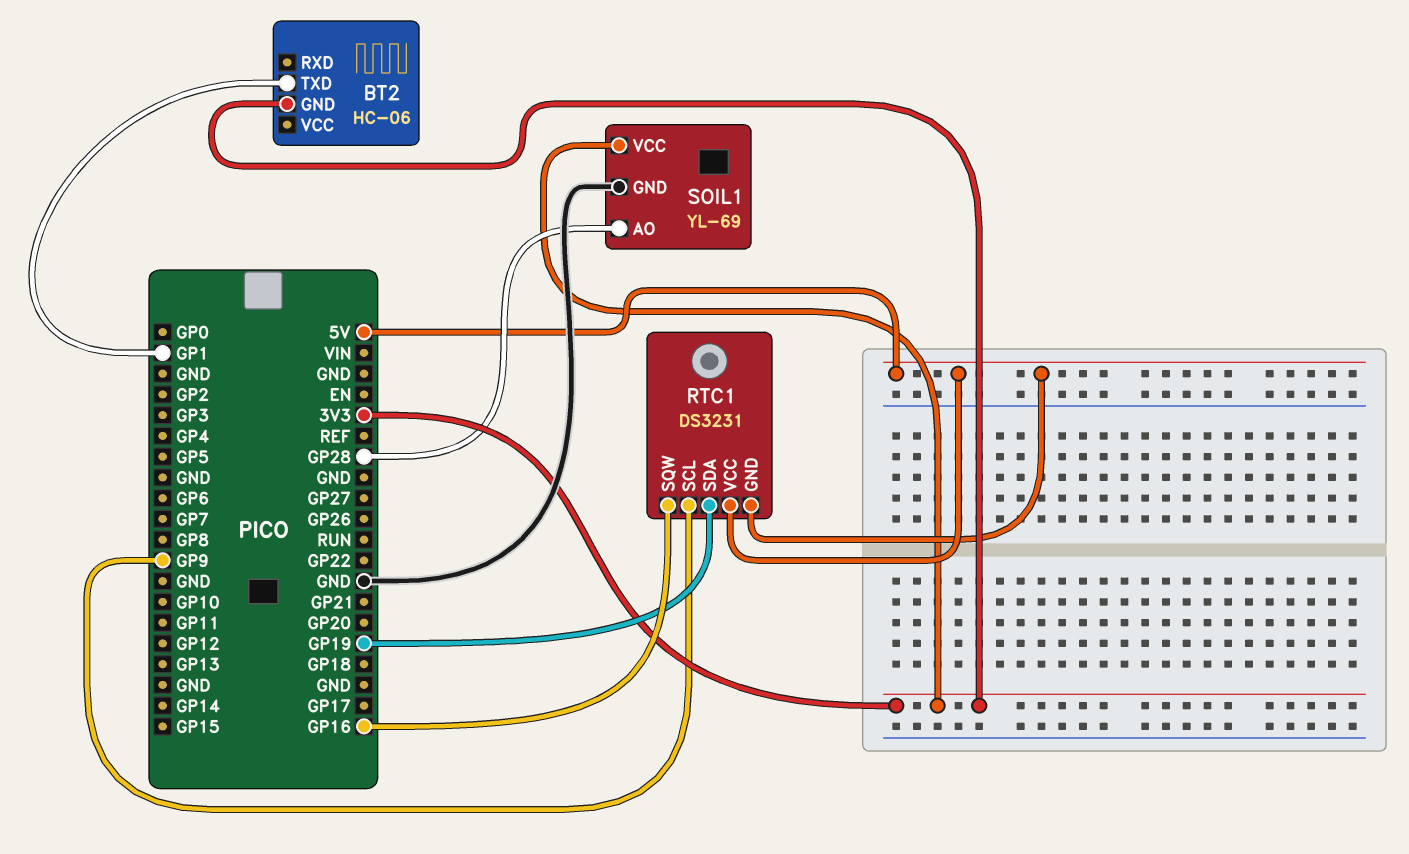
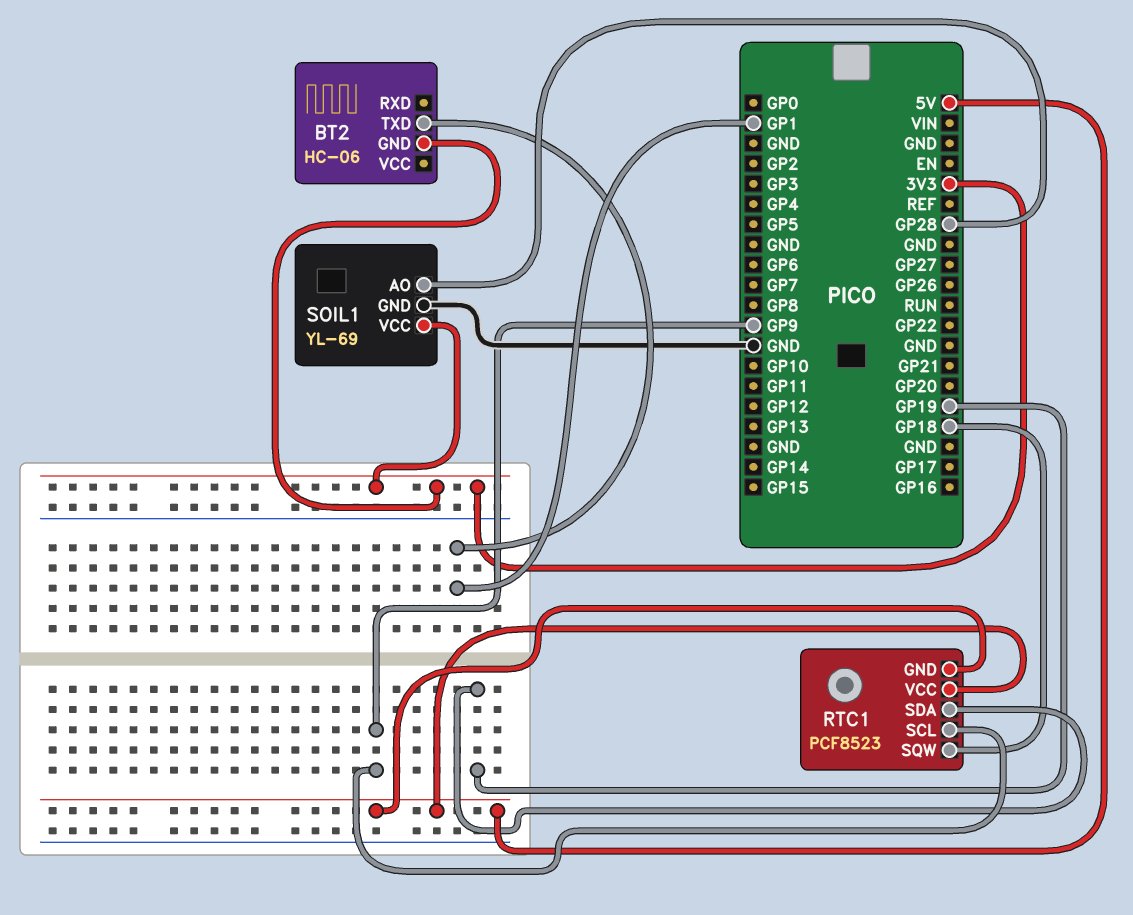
RTC1: DS3231 -> PCF8523
RTC1 pin SQW: GP16 -> GP18

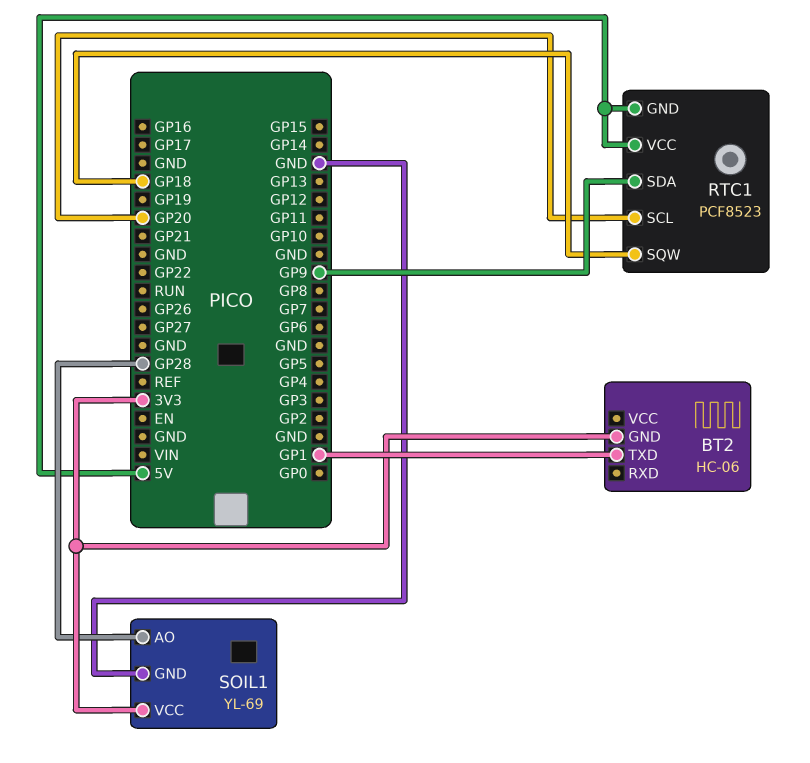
RTC1 pin SCL: GP9 -> GP20
RTC1 pin SDA: GP19 -> GP9

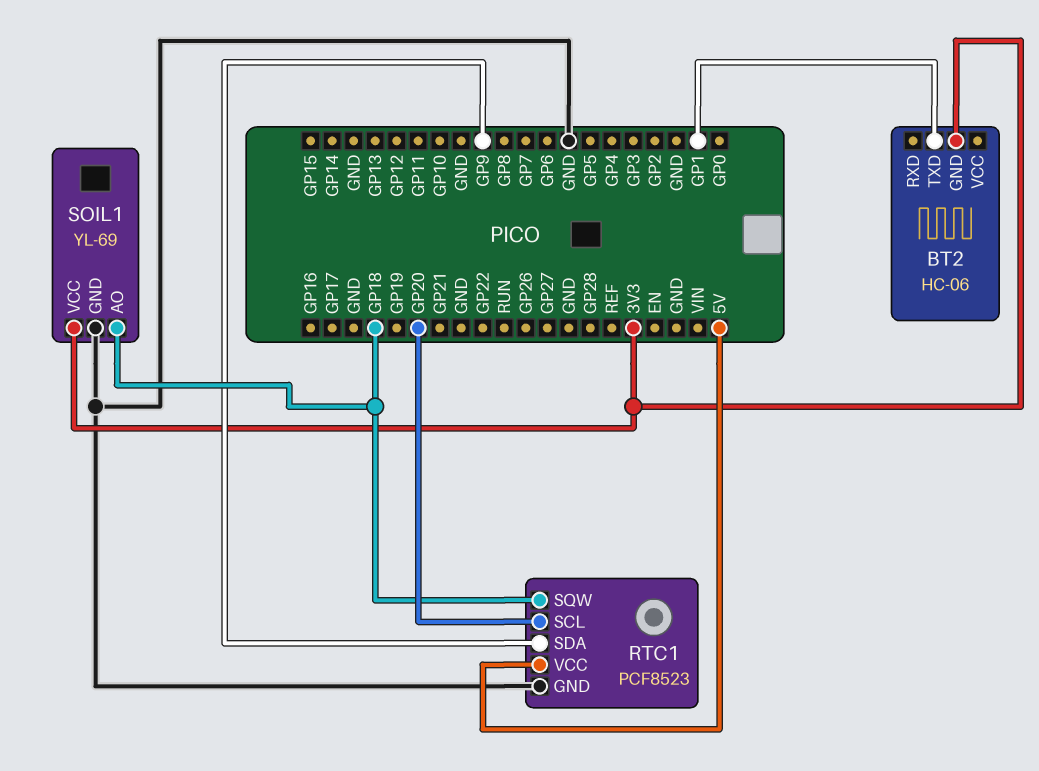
RTC1 pin GND: 5V -> GND
SOIL1 pin AO: GP28 -> GP18

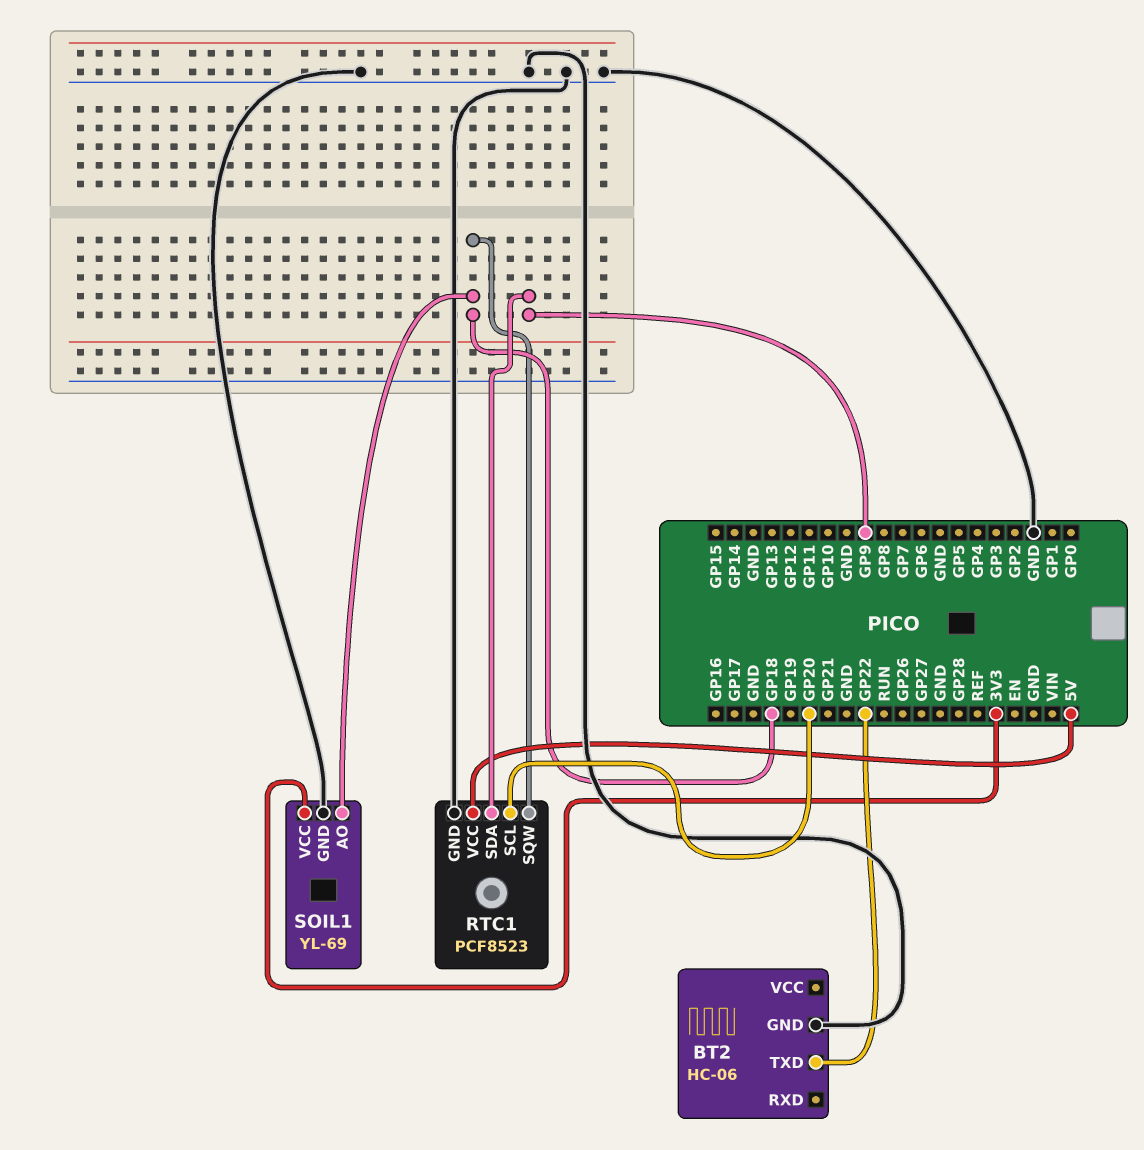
BT2 pin GND: 3V3 -> GND
BT2 pin TXD: GP1 -> GP22

